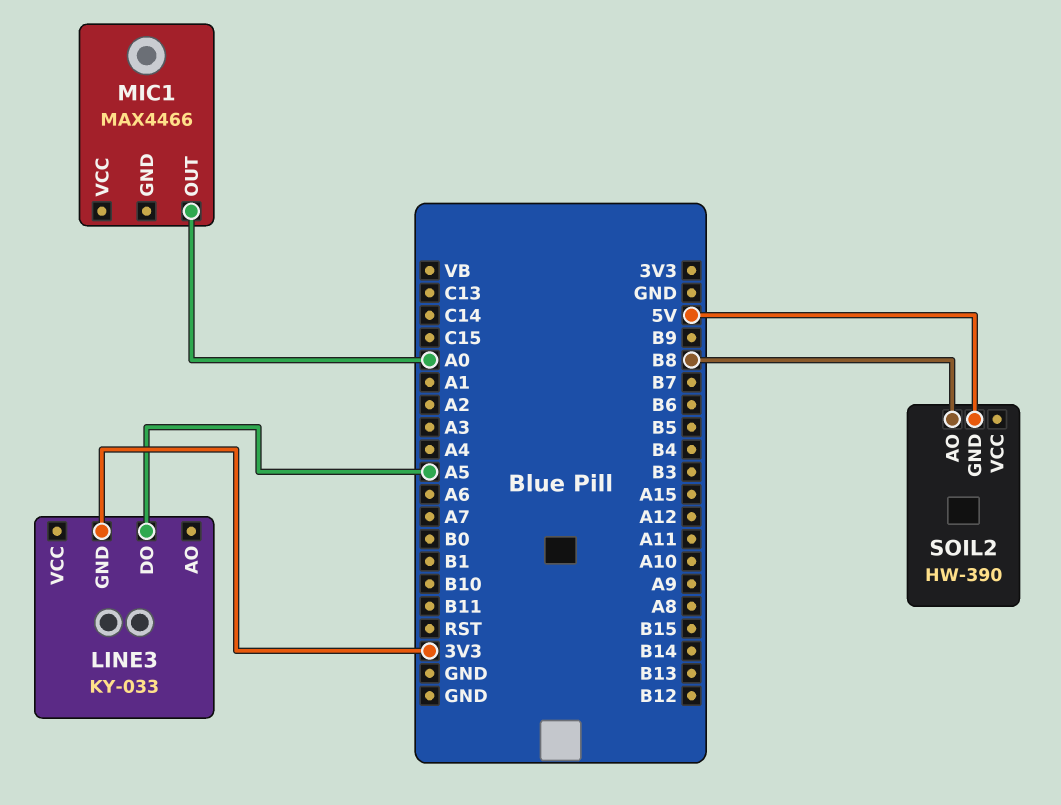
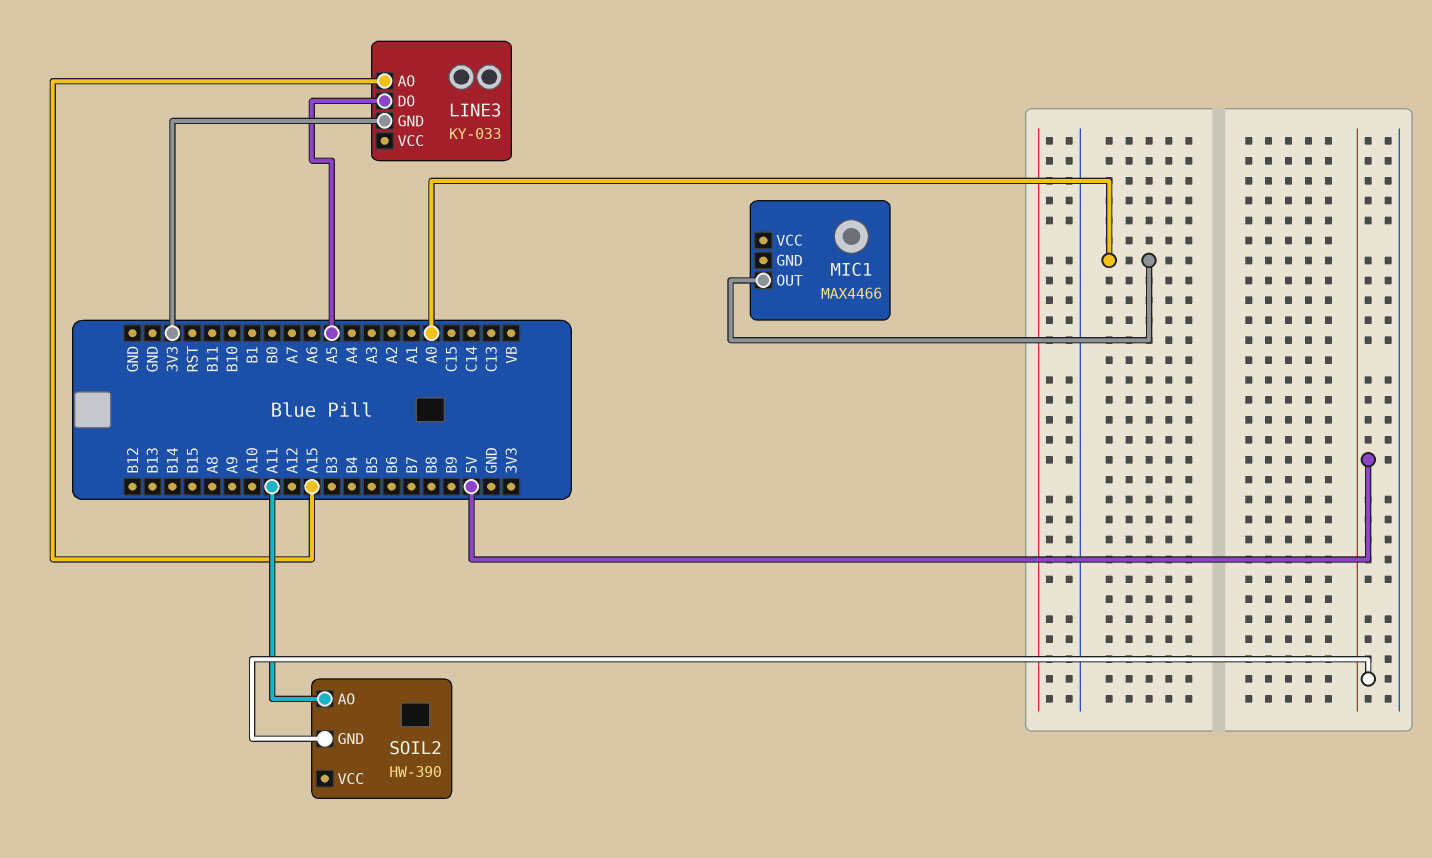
LINE3 pin AO: none -> A15
SOIL2 pin AO: B8 -> A11

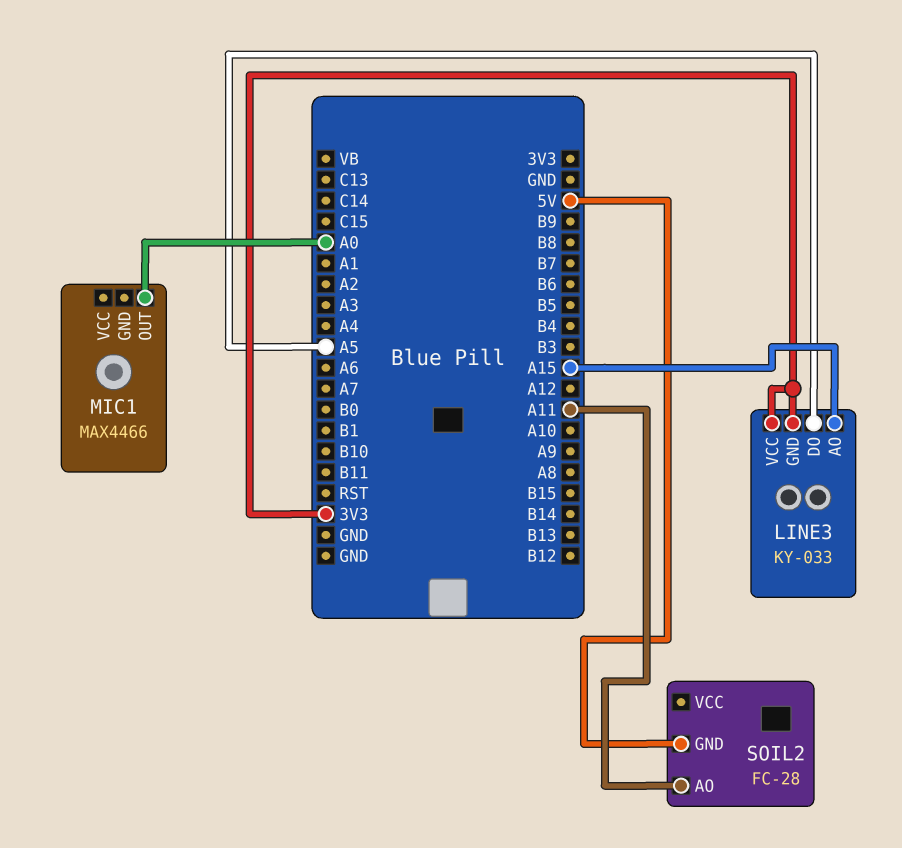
LINE3 pin VCC: none -> 3V3
SOIL2: HW-390 -> FC-28

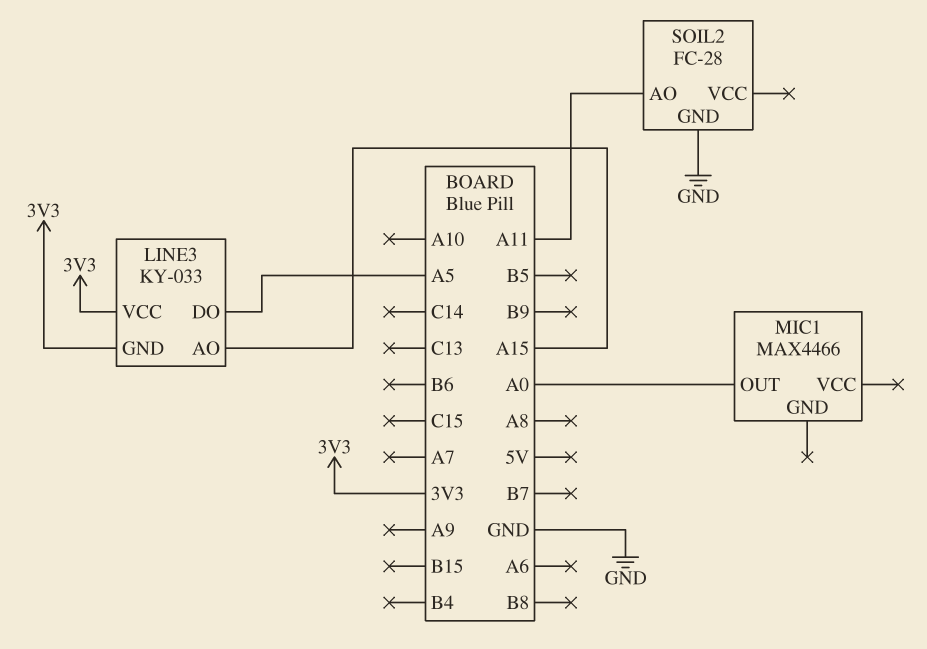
SOIL2 pin GND: 5V -> GND

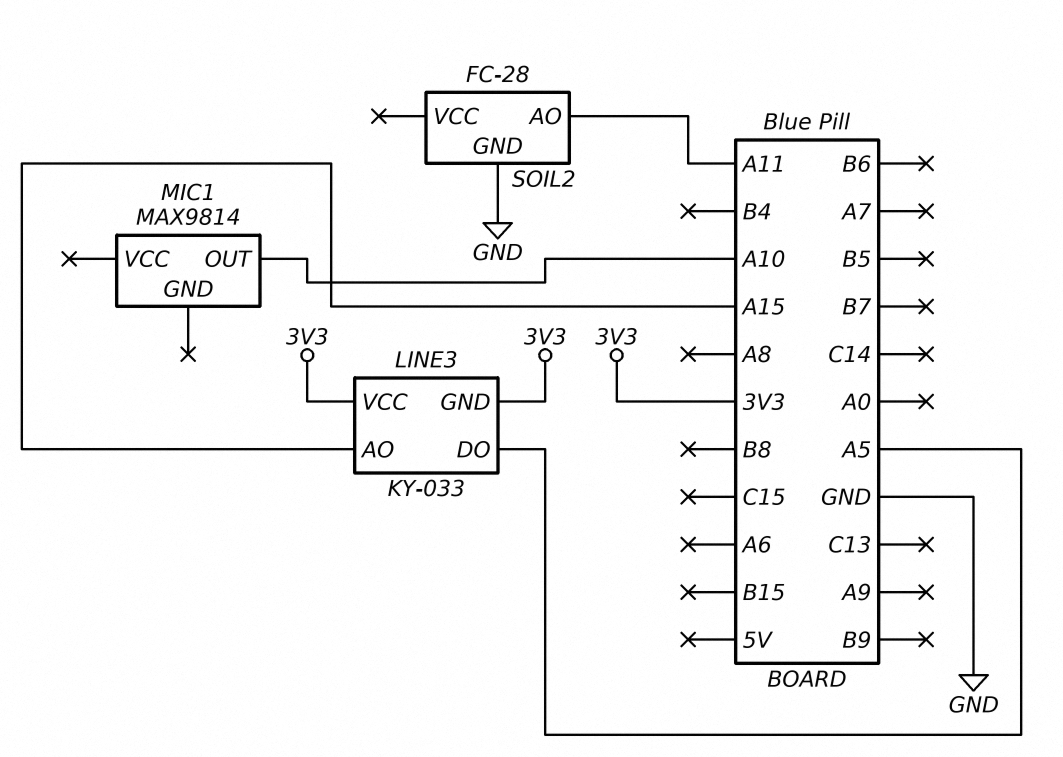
MIC1: MAX4466 -> MAX9814
MIC1 pin OUT: A0 -> A10

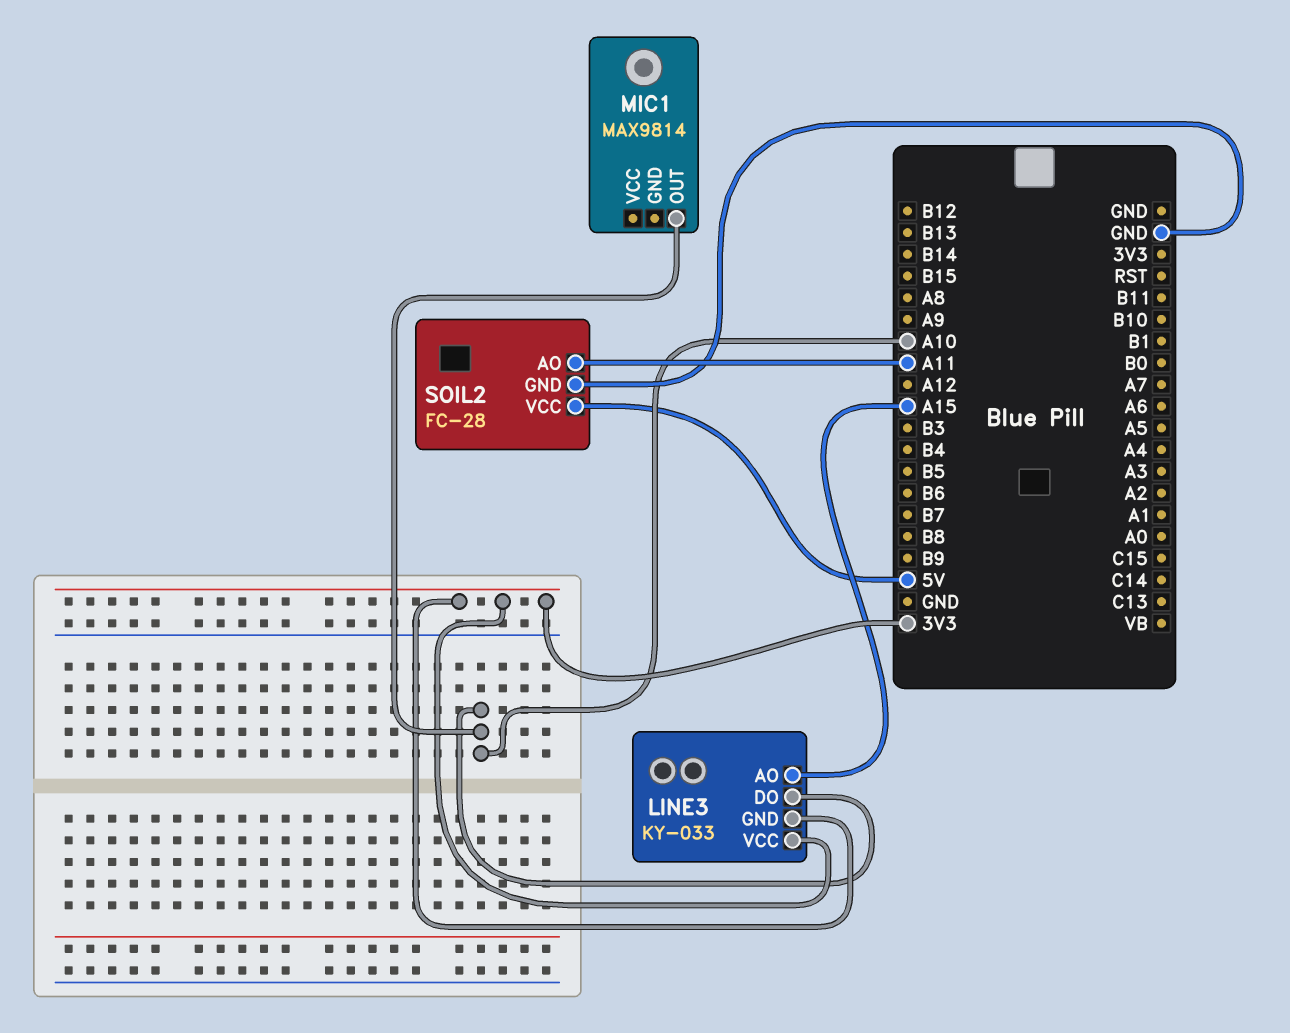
LINE3 pin DO: A5 -> A10
SOIL2 pin VCC: none -> 5V

